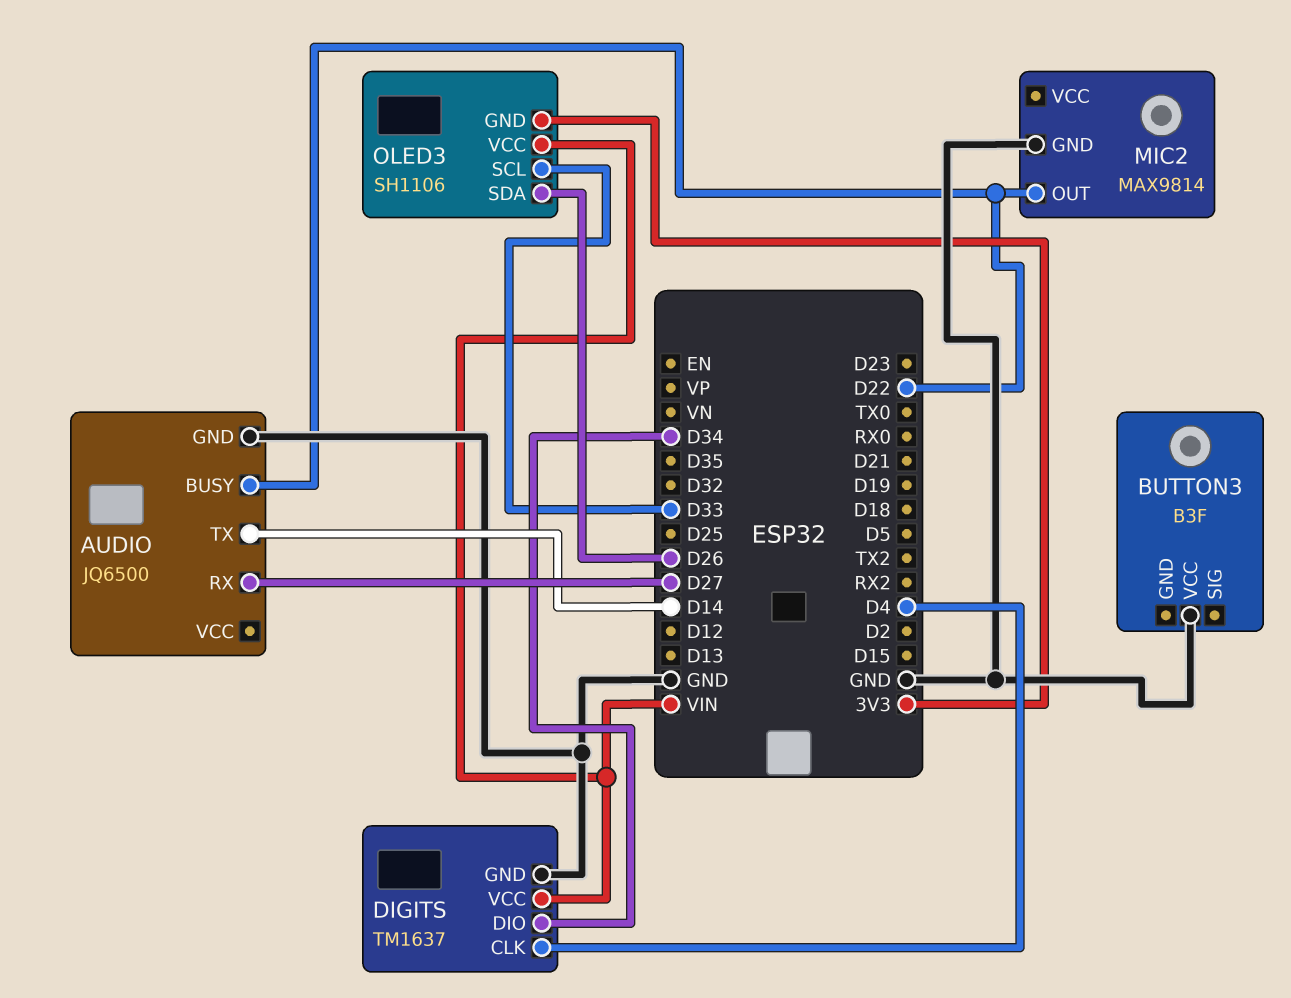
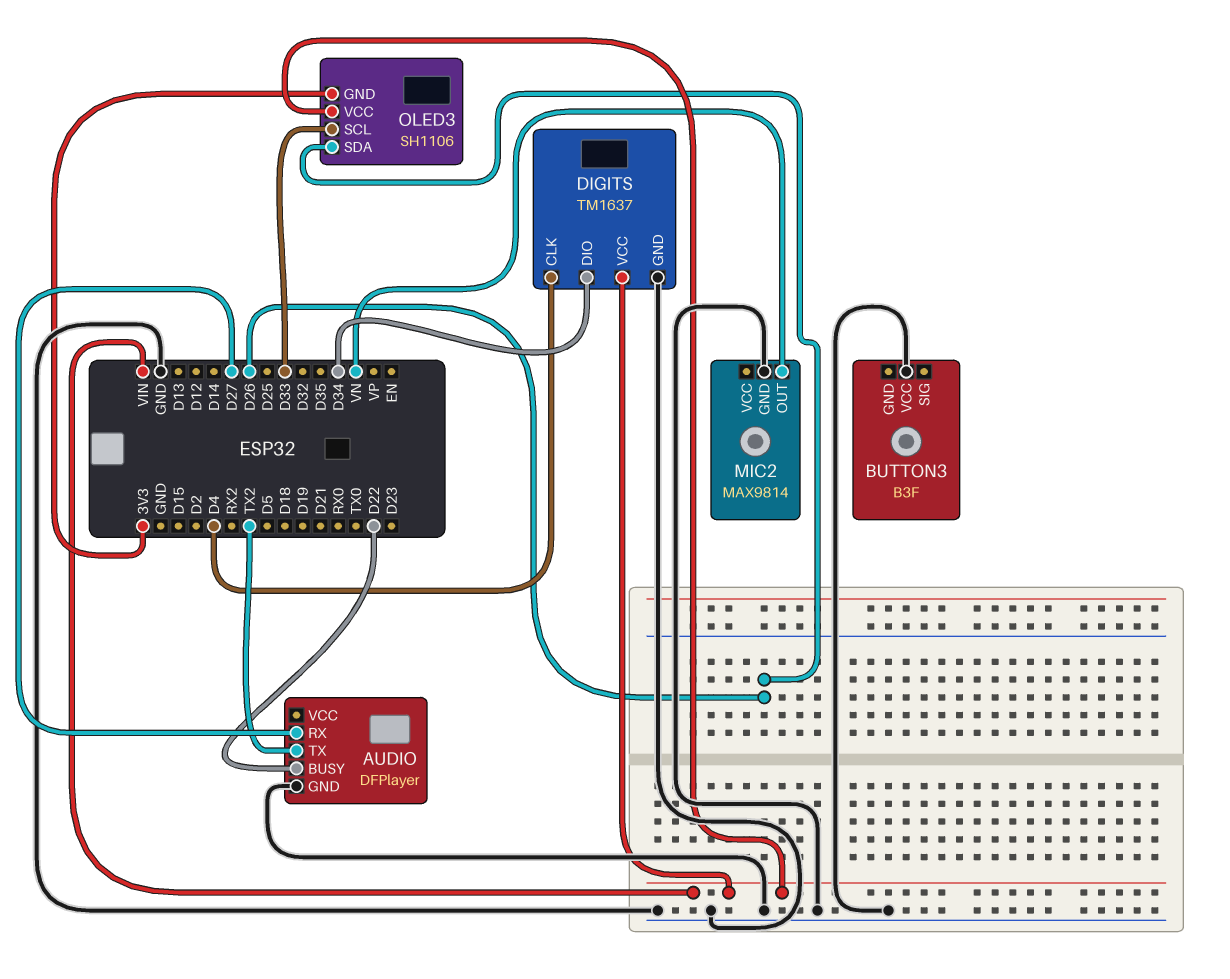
AUDIO: JQ6500 -> DFPlayer
AUDIO pin TX: D14 -> TX2
MIC2 pin OUT: D22 -> VN

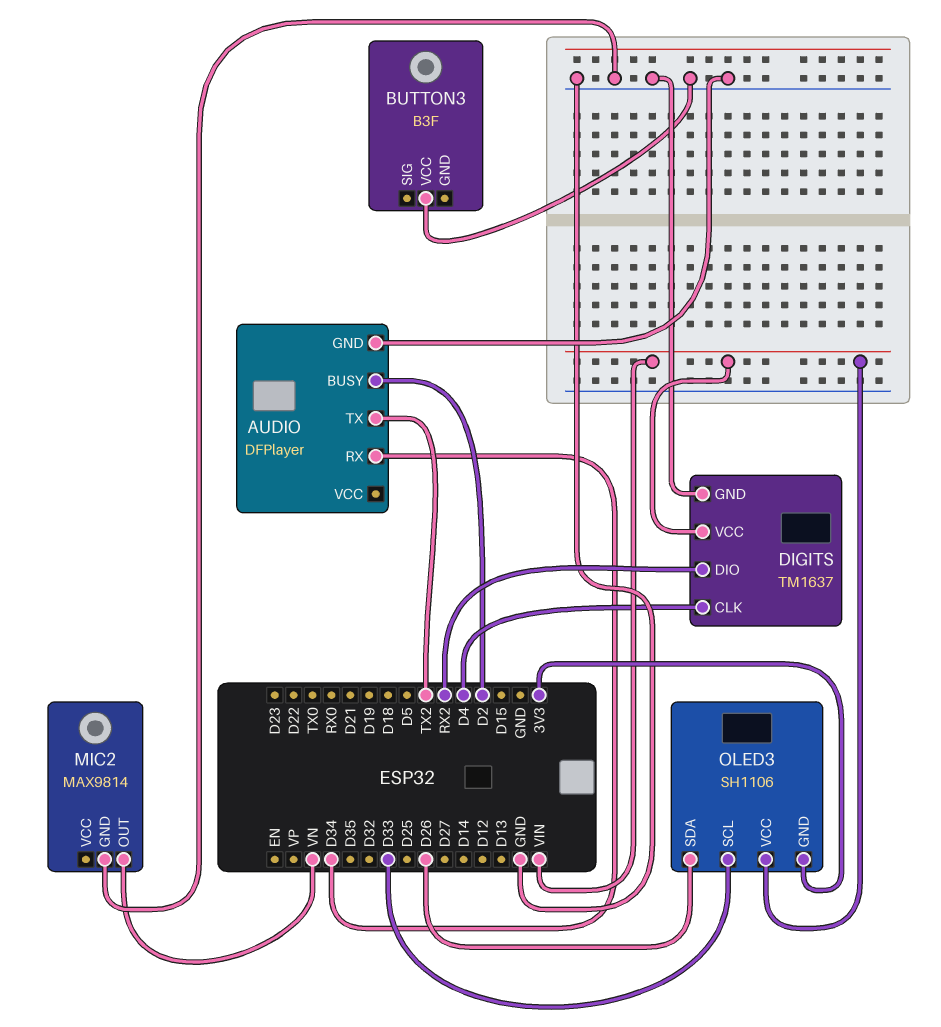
AUDIO pin BUSY: D22 -> D2
AUDIO pin RX: D27 -> D34
DIGITS pin DIO: D34 -> RX2

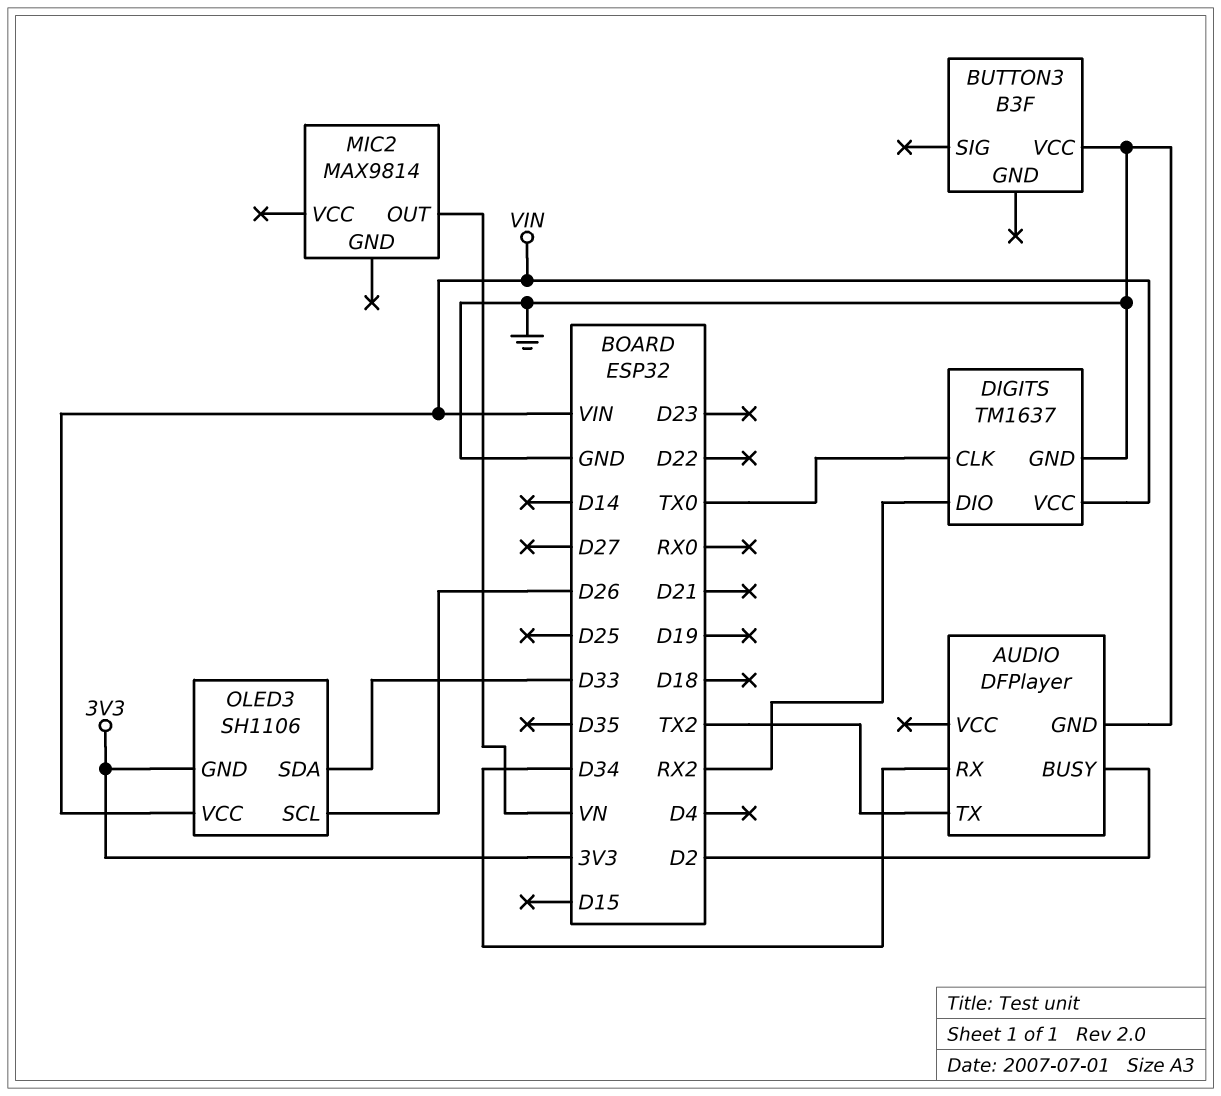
DIGITS pin CLK: D4 -> TX0
MIC2 pin GND: GND -> none
OLED3 pin SCL: D33 -> D26
OLED3 pin SDA: D26 -> D33

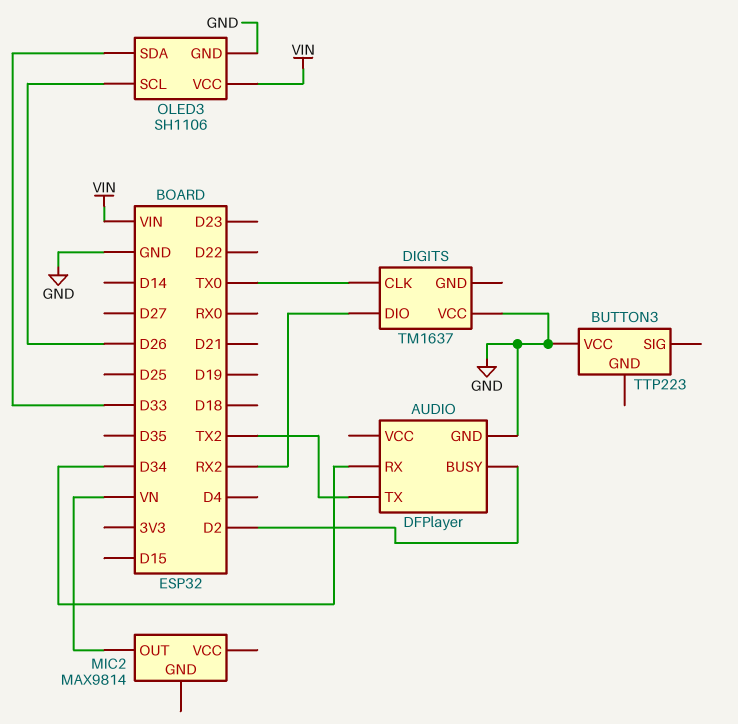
BUTTON3: B3F -> TTP223
DIGITS pin GND: GND -> none
DIGITS pin VCC: VIN -> GND
OLED3 pin GND: 3V3 -> GND

